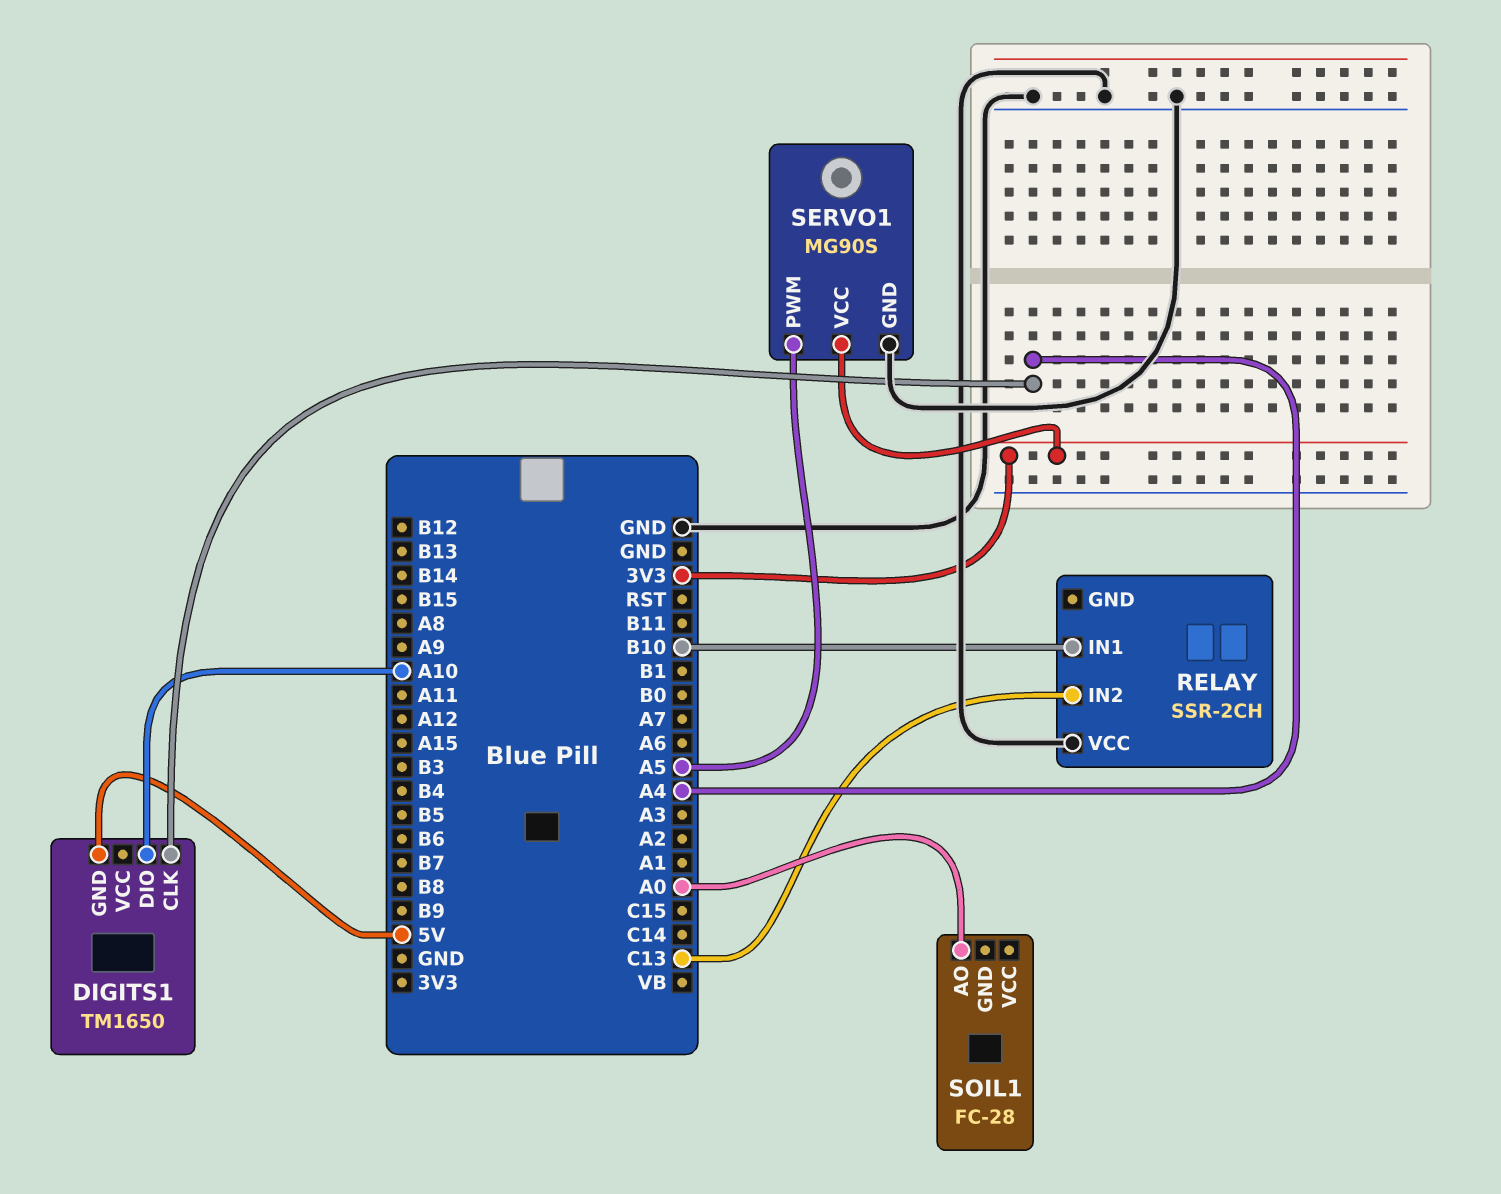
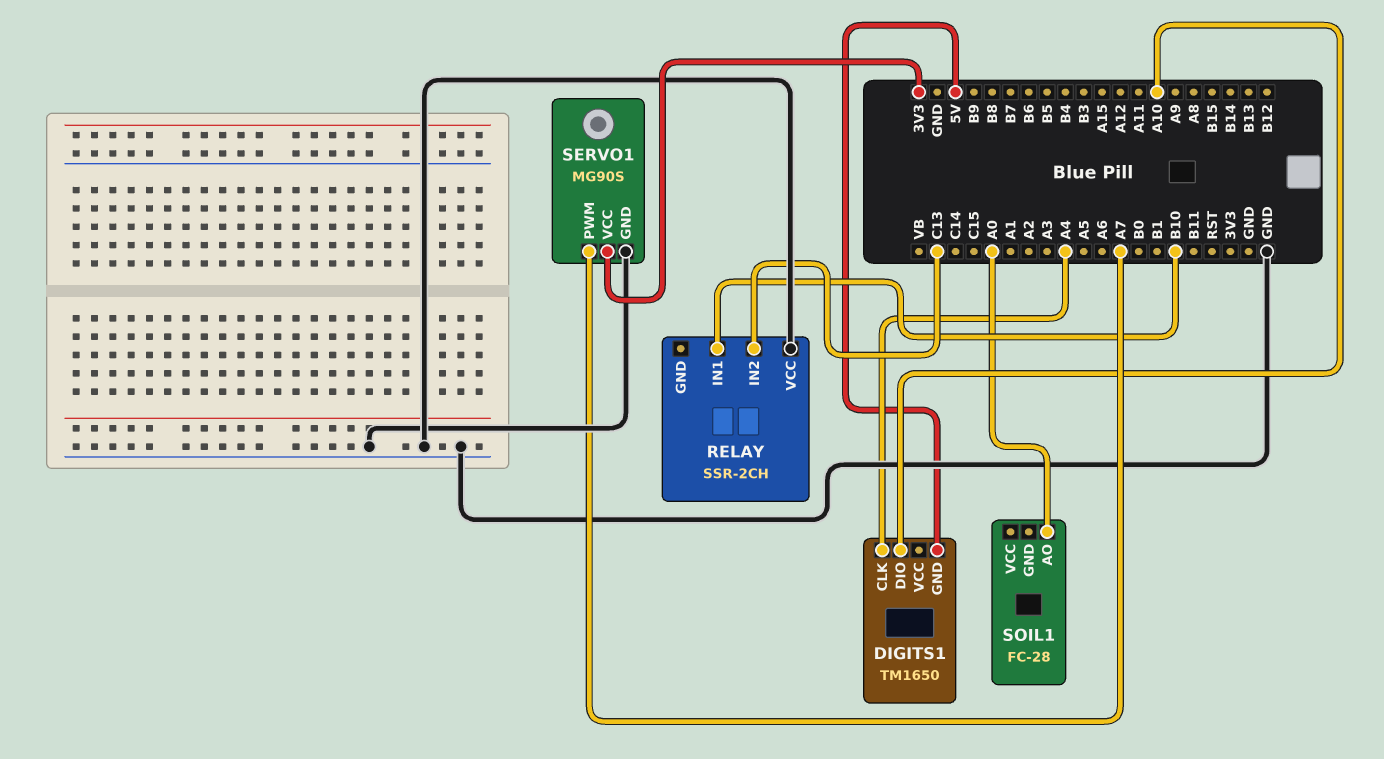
SERVO1 pin PWM: A5 -> A7

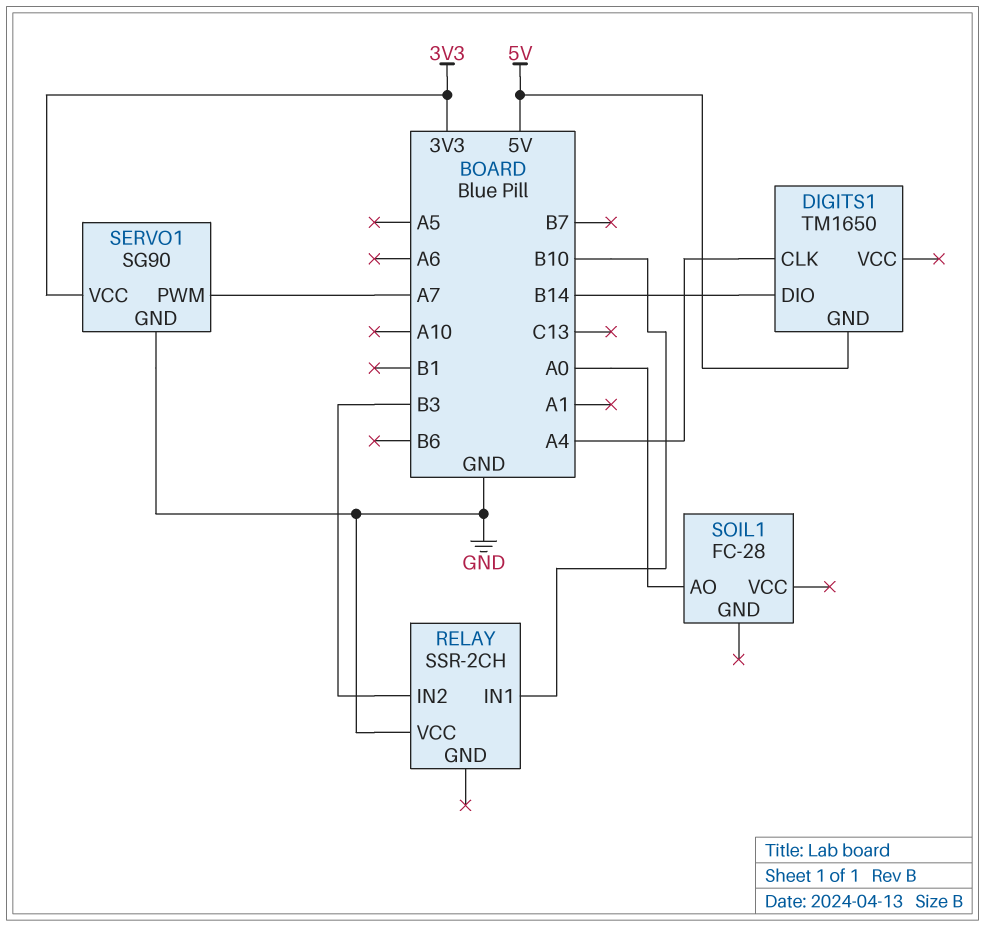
DIGITS1 pin DIO: A10 -> B14
RELAY pin IN2: C13 -> B3
SERVO1: MG90S -> SG90

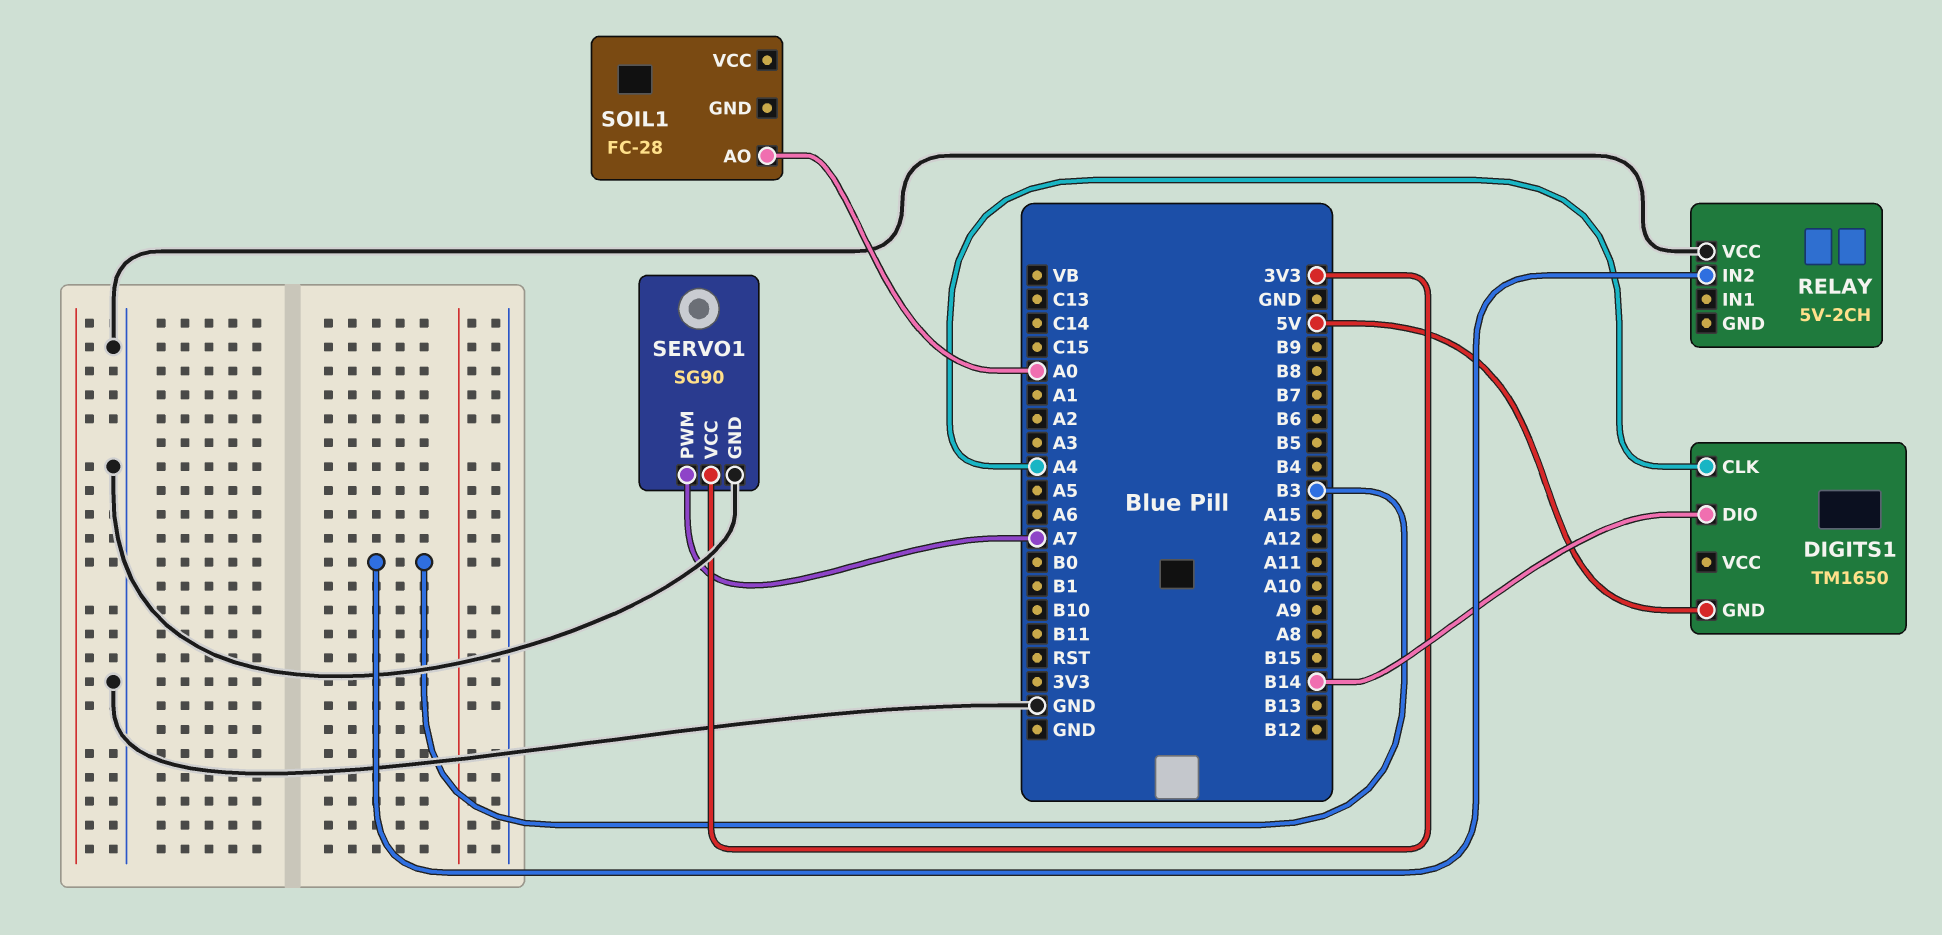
RELAY: SSR-2CH -> 5V-2CH
RELAY pin IN1: B10 -> none

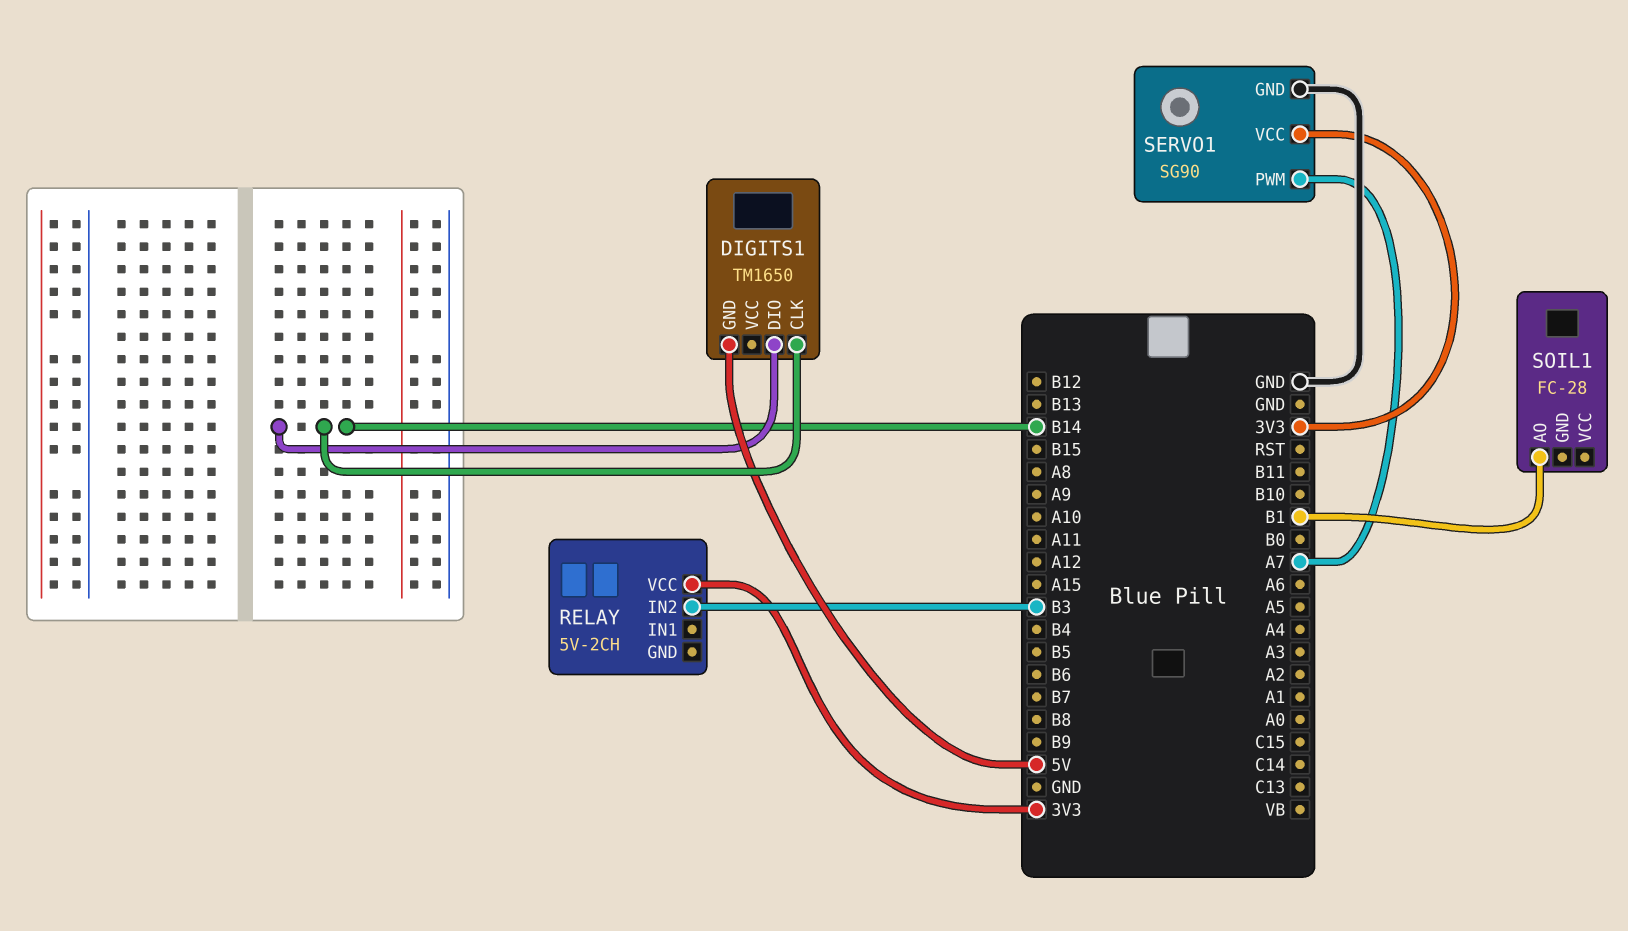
DIGITS1 pin CLK: A4 -> B14
RELAY pin VCC: GND -> 3V3
SOIL1 pin AO: A0 -> B1

